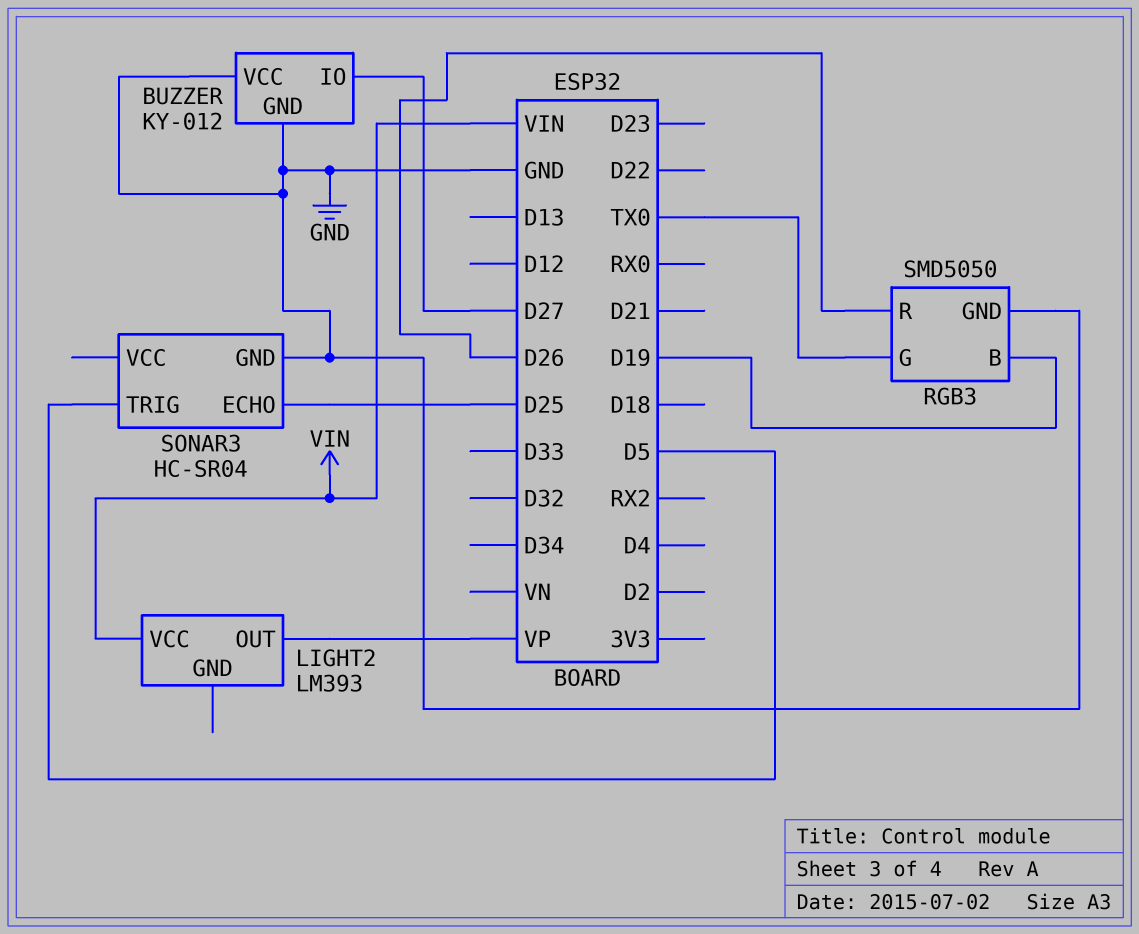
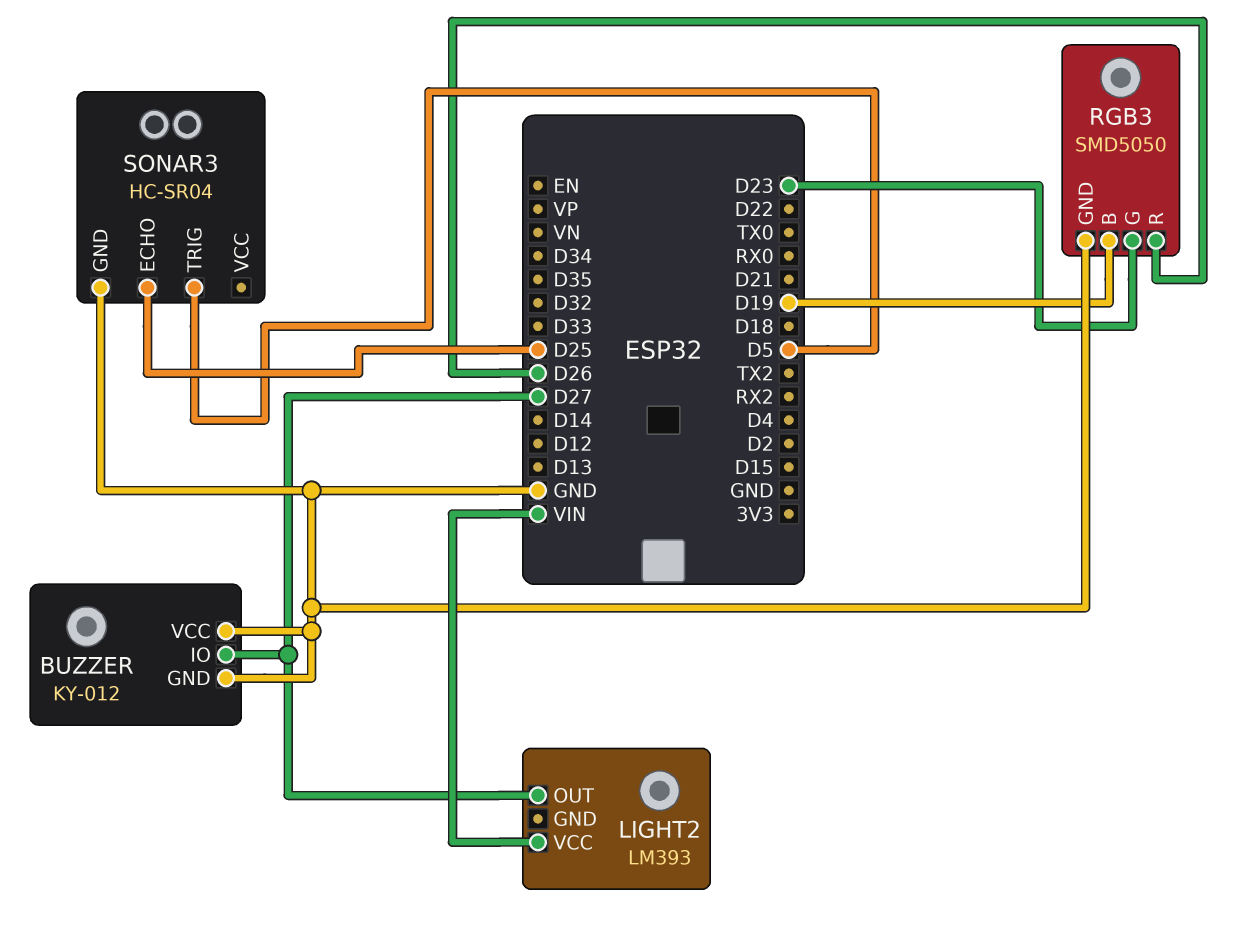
LIGHT2 pin OUT: VP -> D27
RGB3 pin G: TX0 -> D23

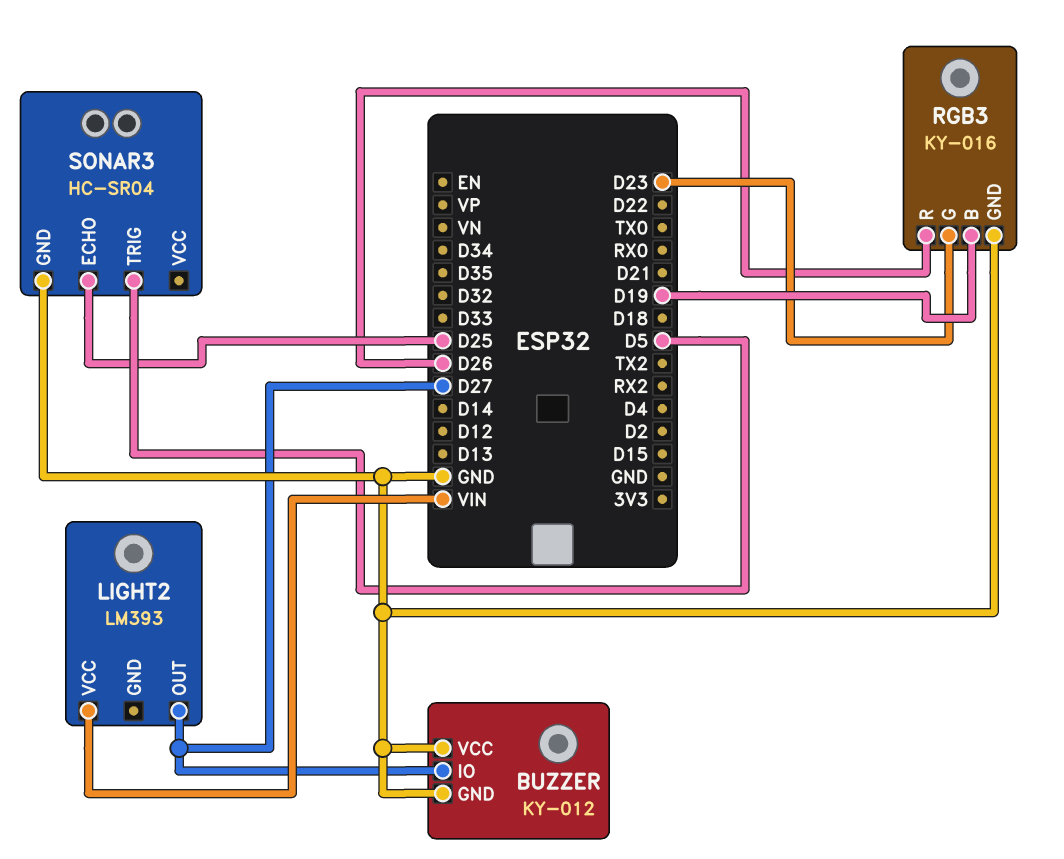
RGB3: SMD5050 -> KY-016

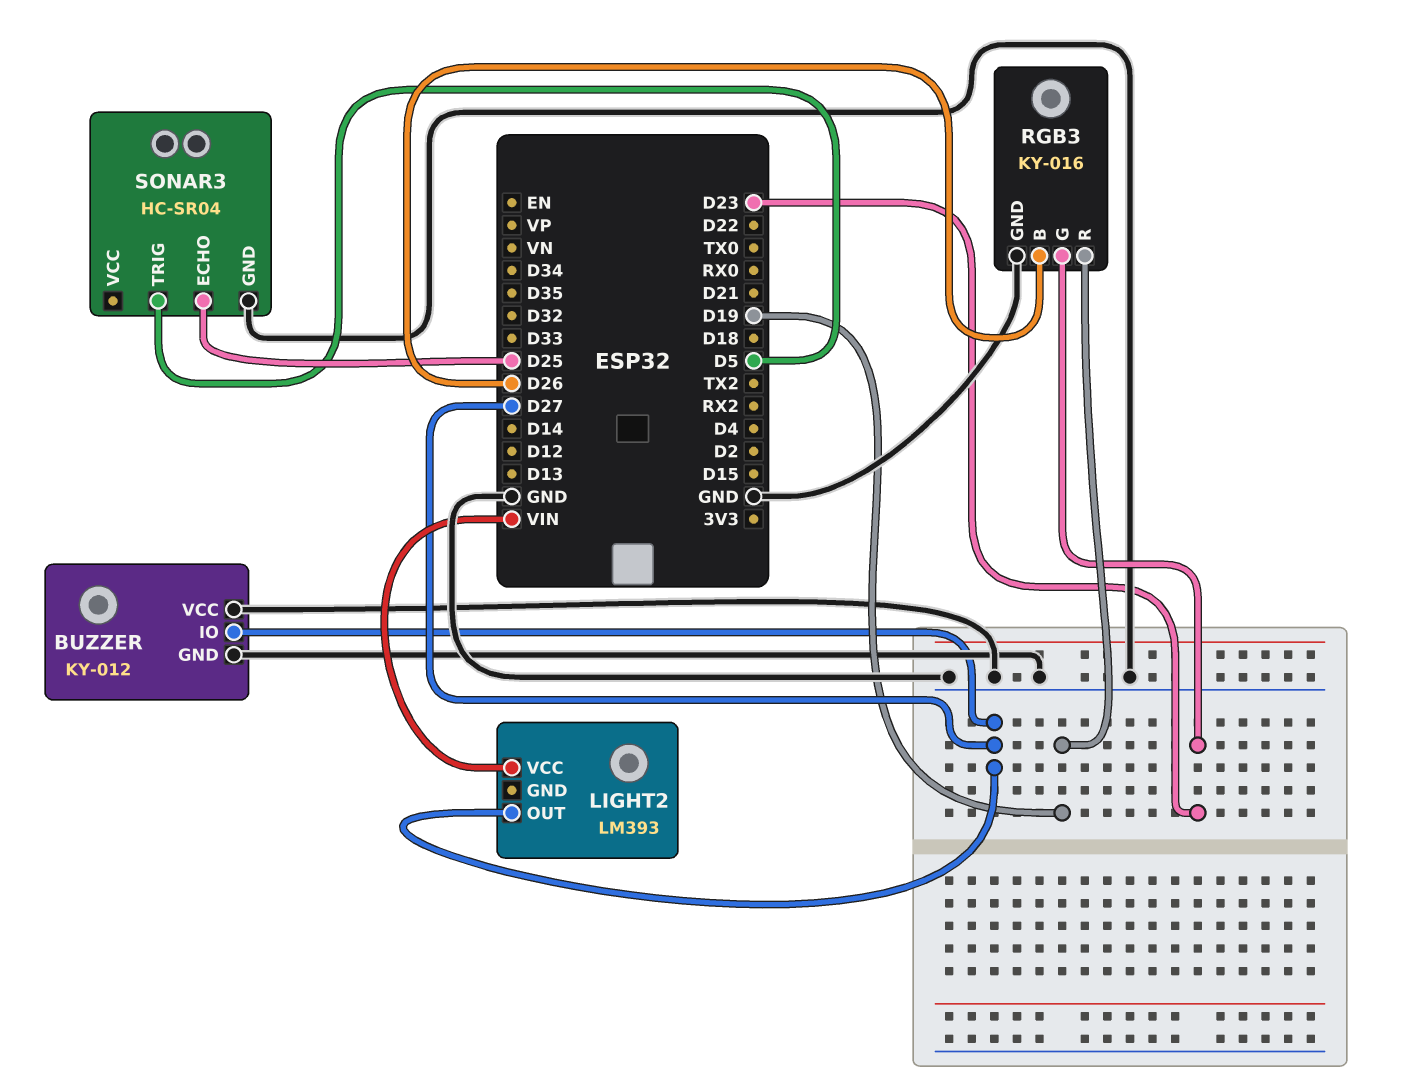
RGB3 pin B: D19 -> D26
RGB3 pin R: D26 -> D19

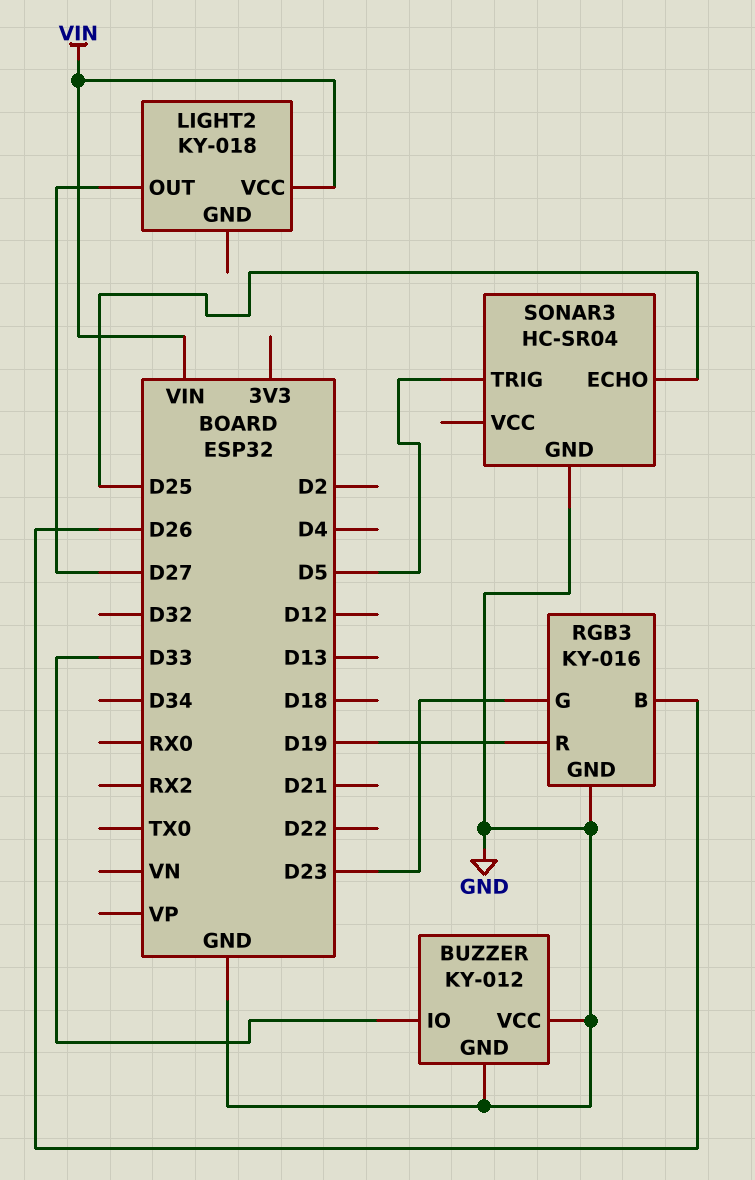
BUZZER pin IO: D27 -> D33
LIGHT2: LM393 -> KY-018

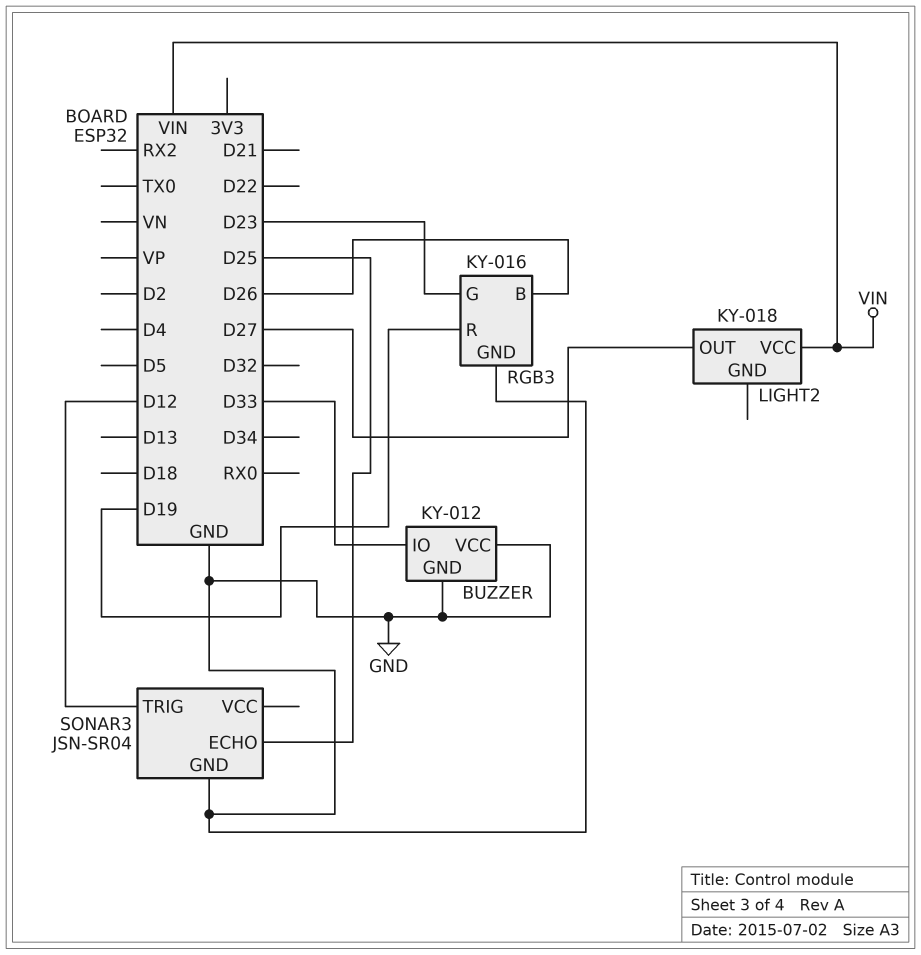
SONAR3: HC-SR04 -> JSN-SR04
SONAR3 pin TRIG: D5 -> D12

